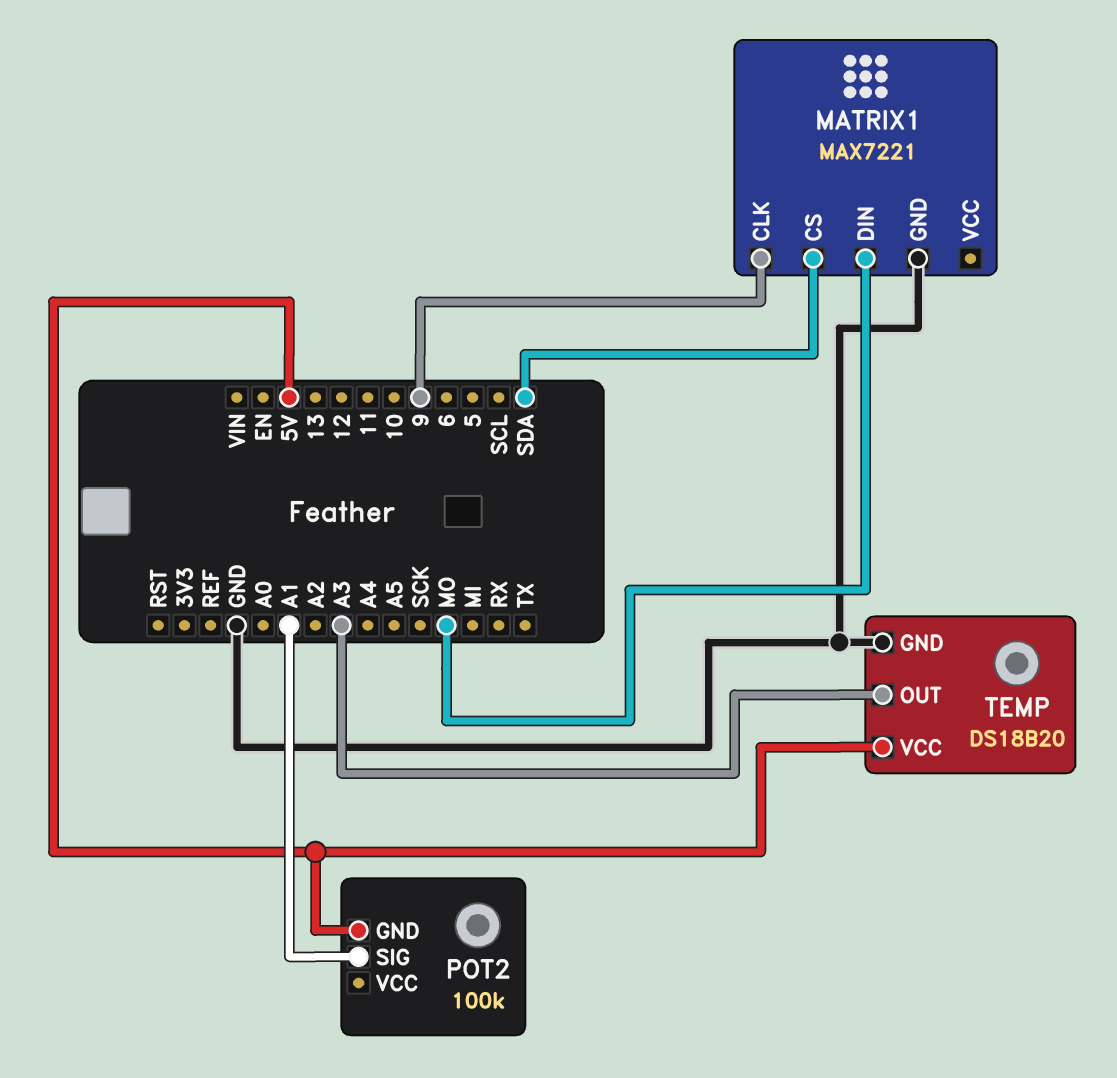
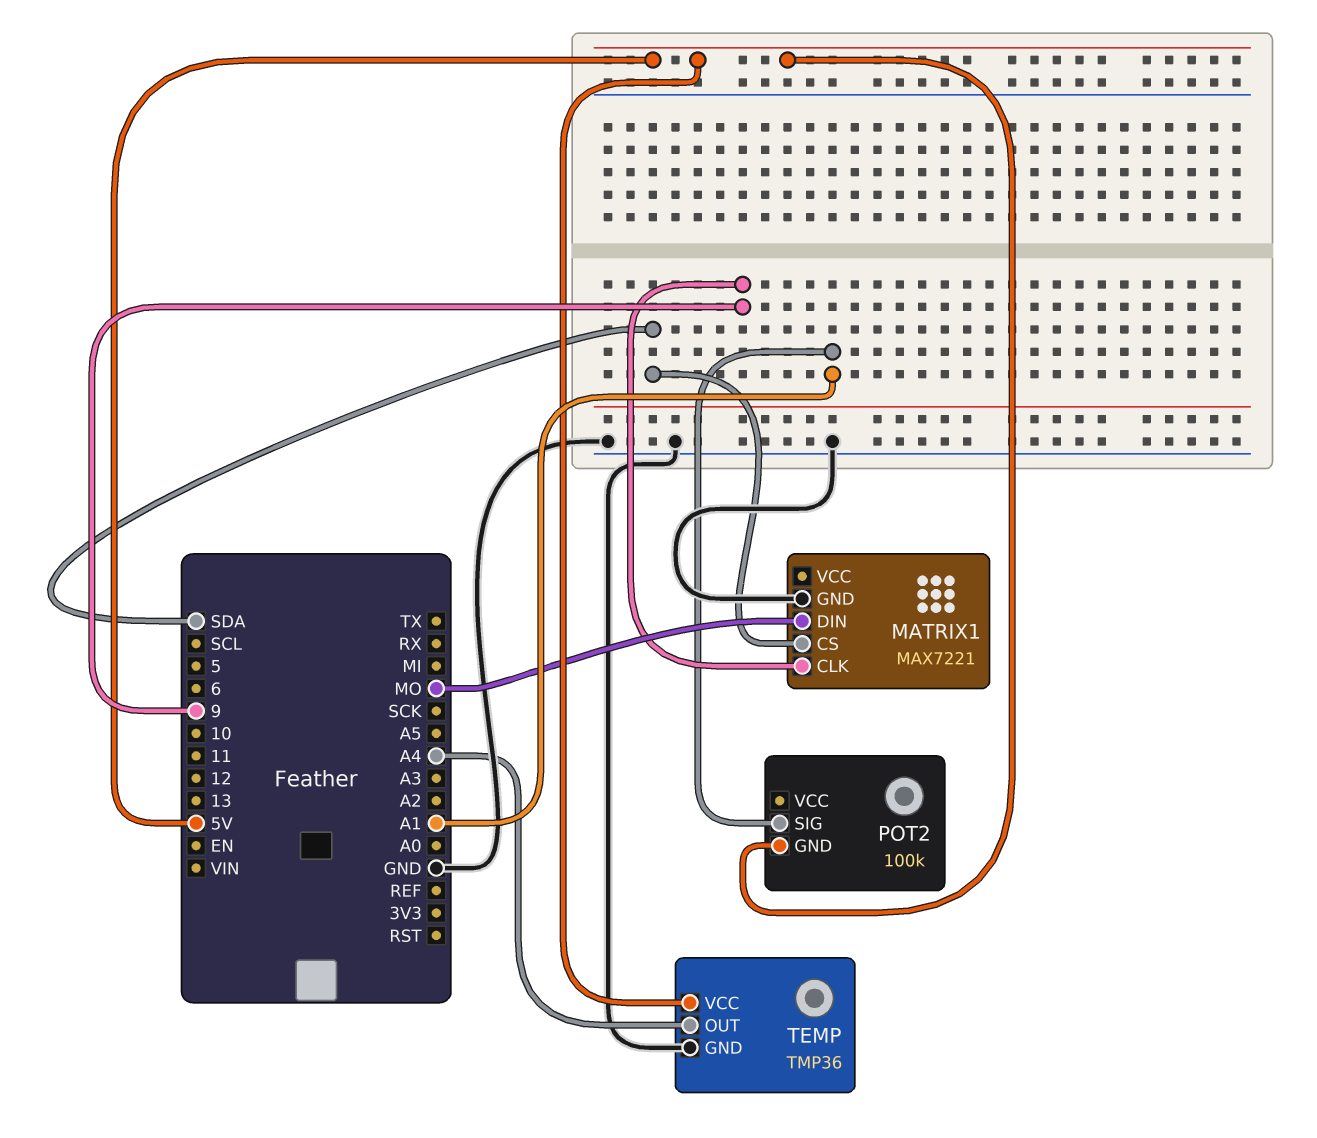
TEMP: DS18B20 -> TMP36
TEMP pin OUT: A3 -> A4

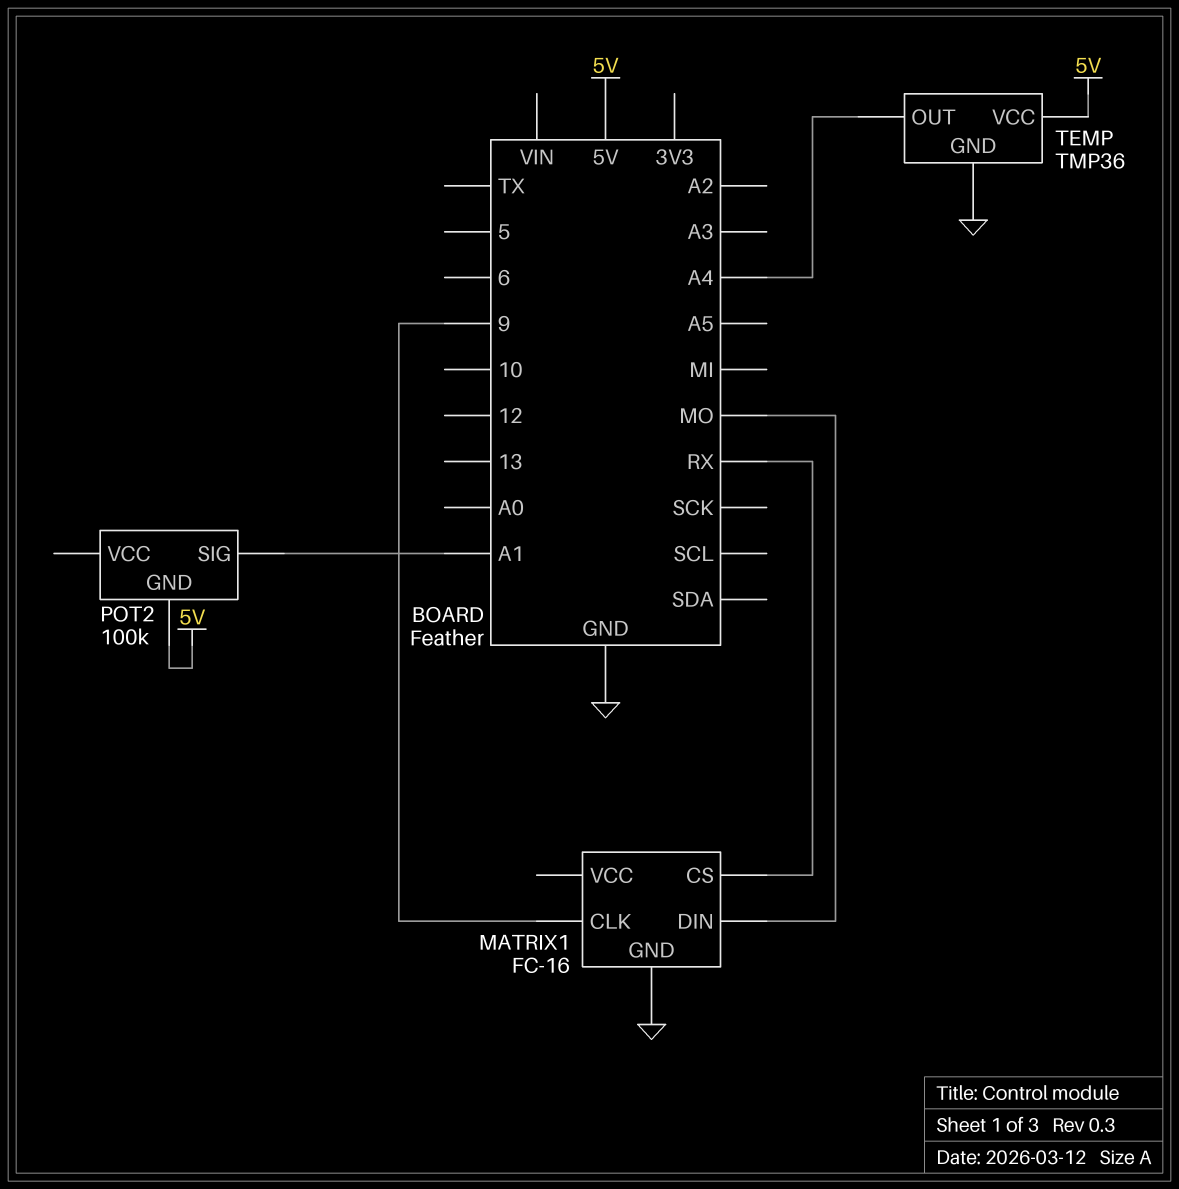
MATRIX1: MAX7221 -> FC-16
MATRIX1 pin CS: SDA -> RX

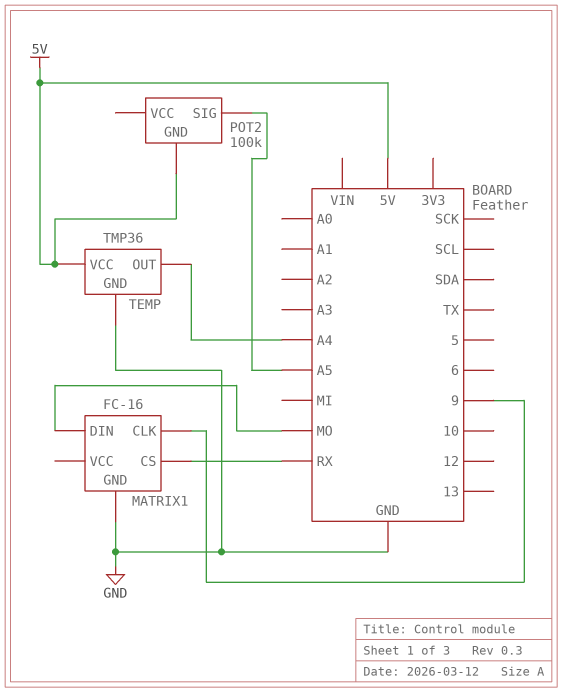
POT2 pin SIG: A1 -> A5

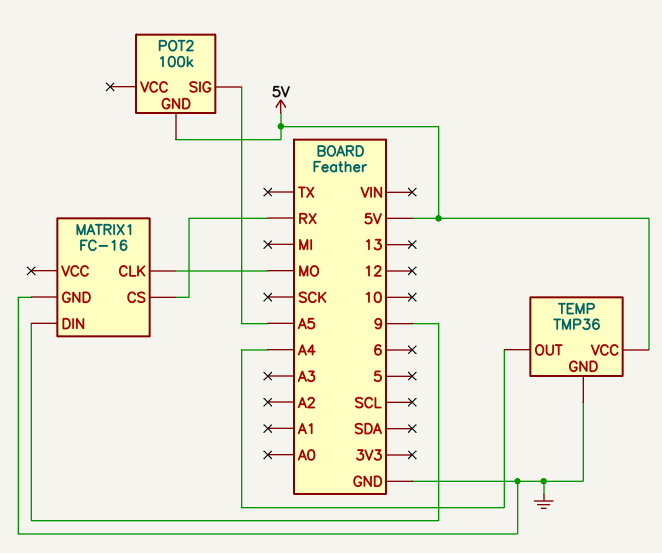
MATRIX1 pin CLK: 9 -> MO
MATRIX1 pin DIN: MO -> 9

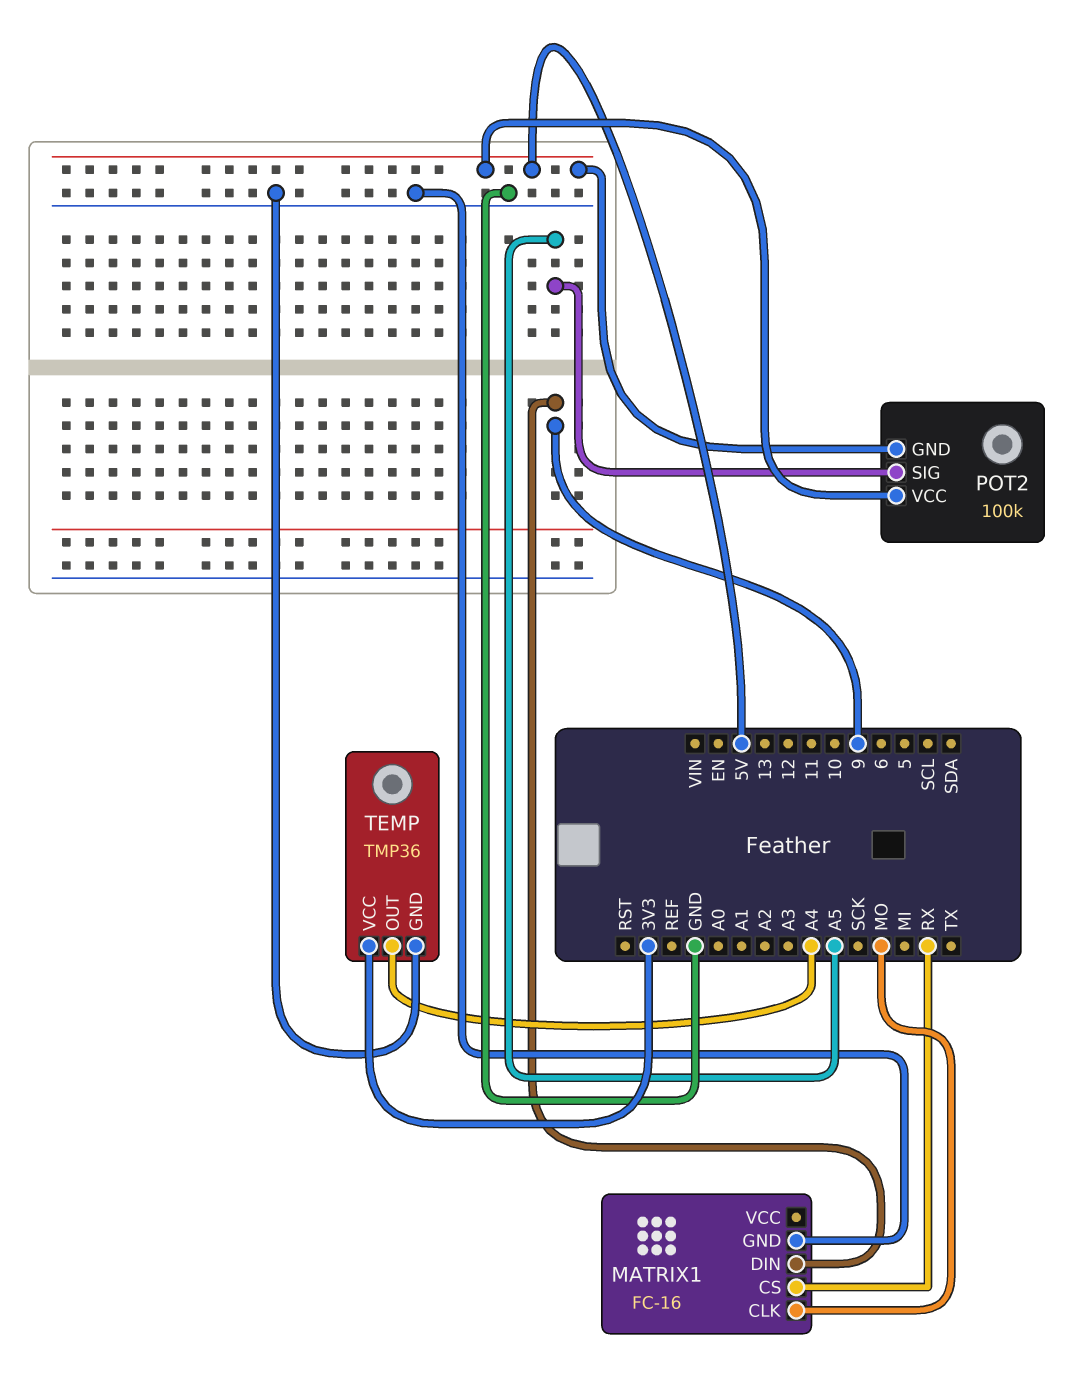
POT2 pin VCC: none -> 5V
TEMP pin VCC: 5V -> 3V3

